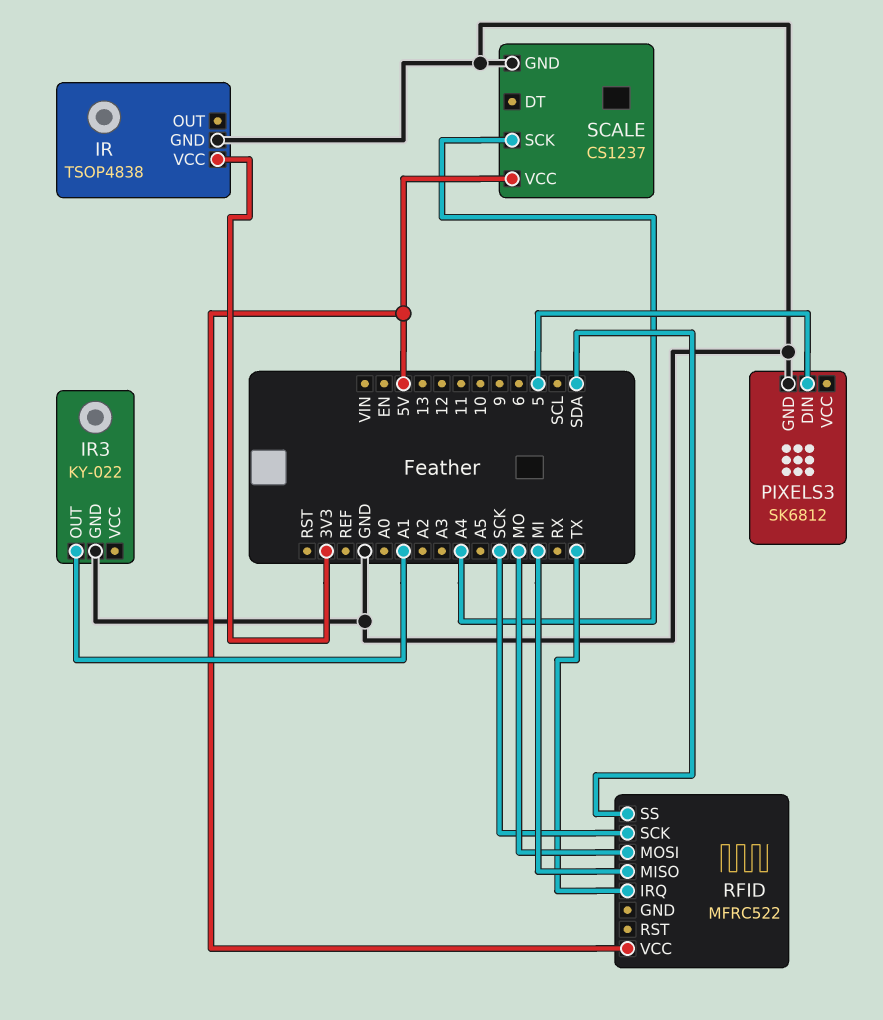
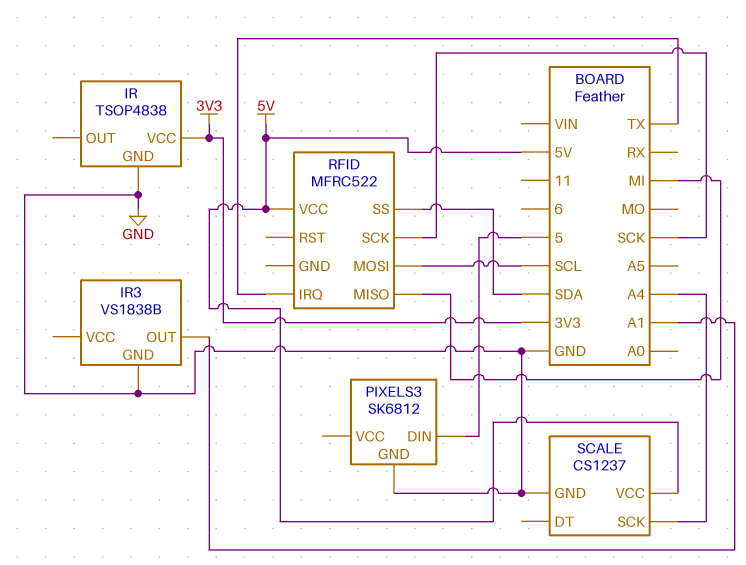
IR3: KY-022 -> VS1838B
RFID pin MOSI: MO -> SCL

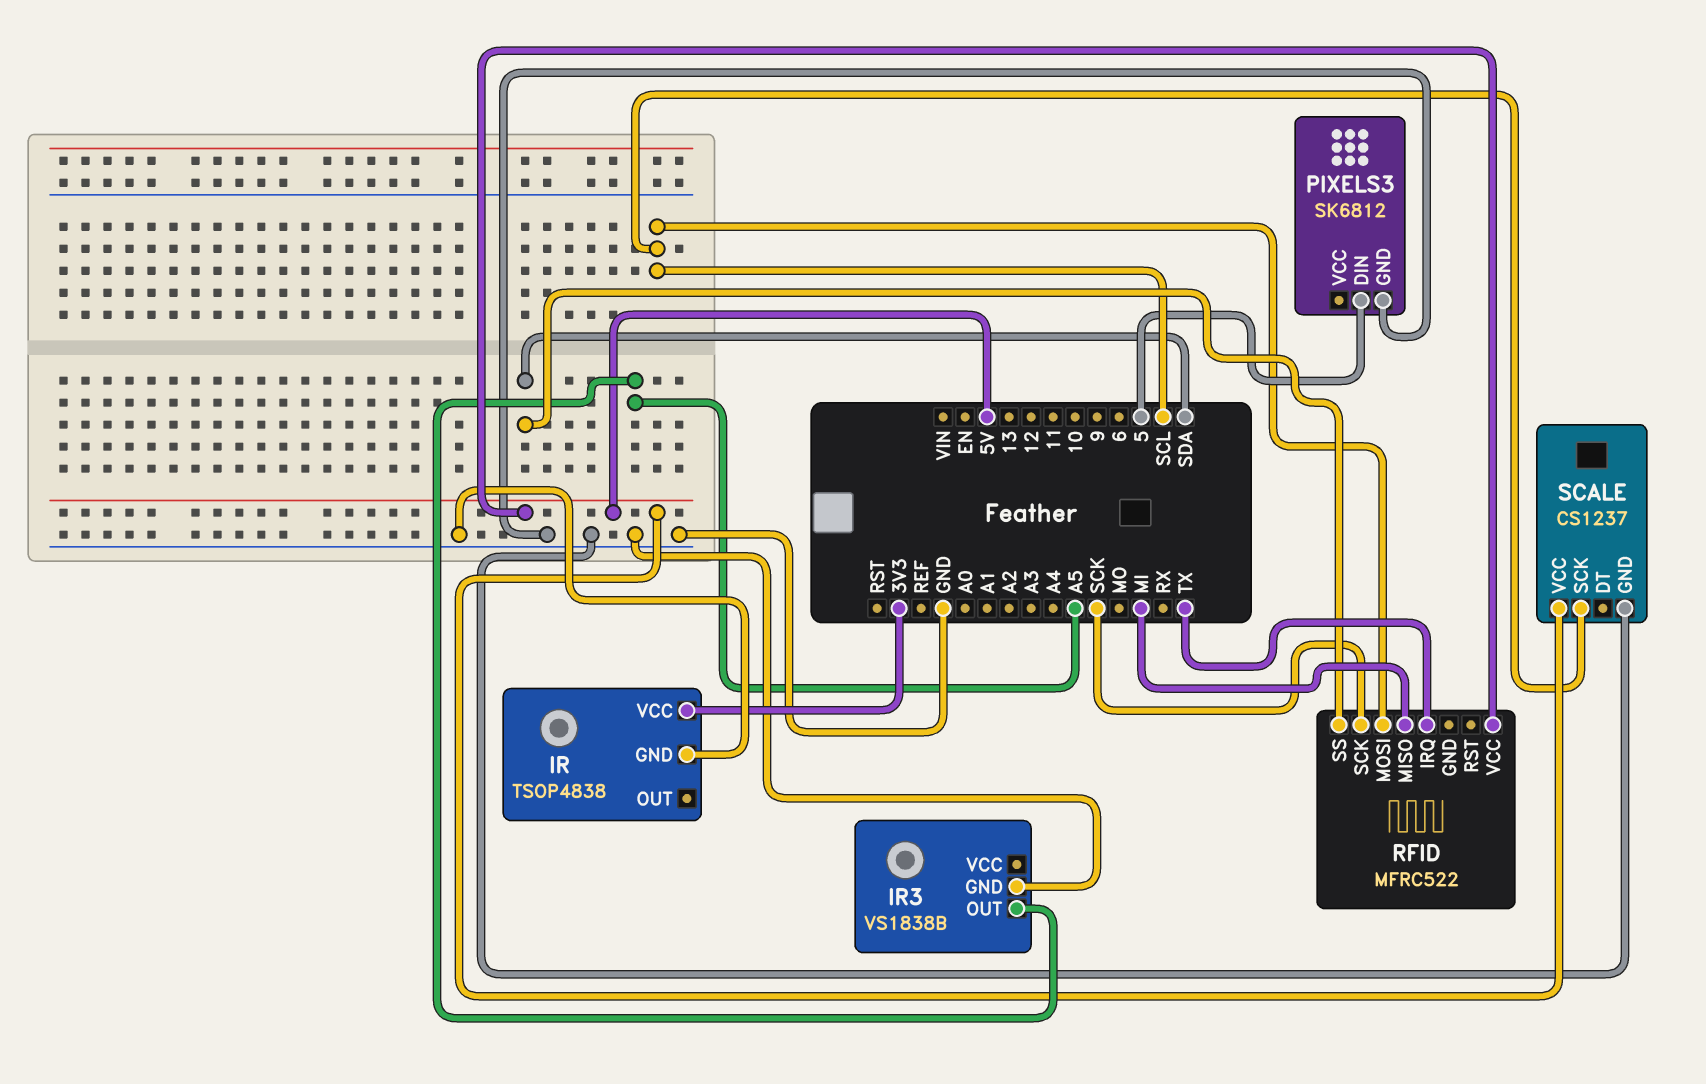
IR3 pin OUT: A1 -> A5
SCALE pin SCK: A4 -> SCL

